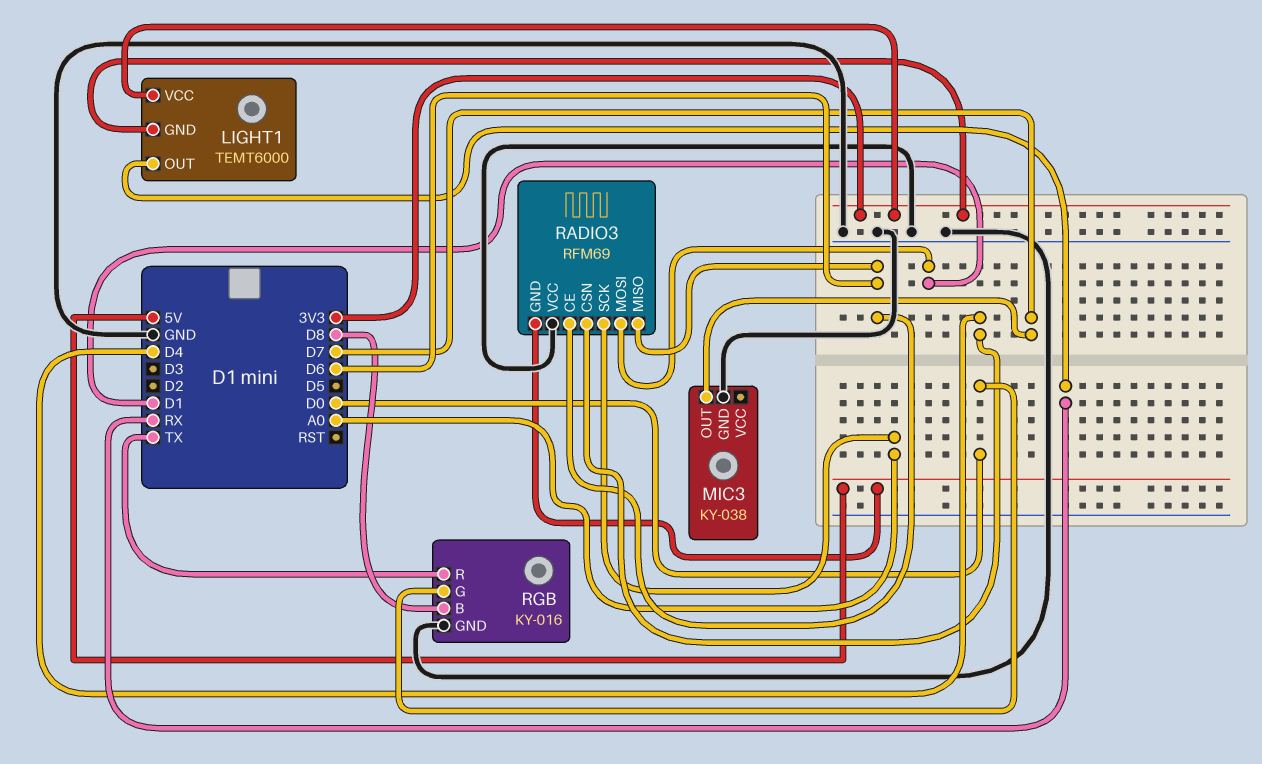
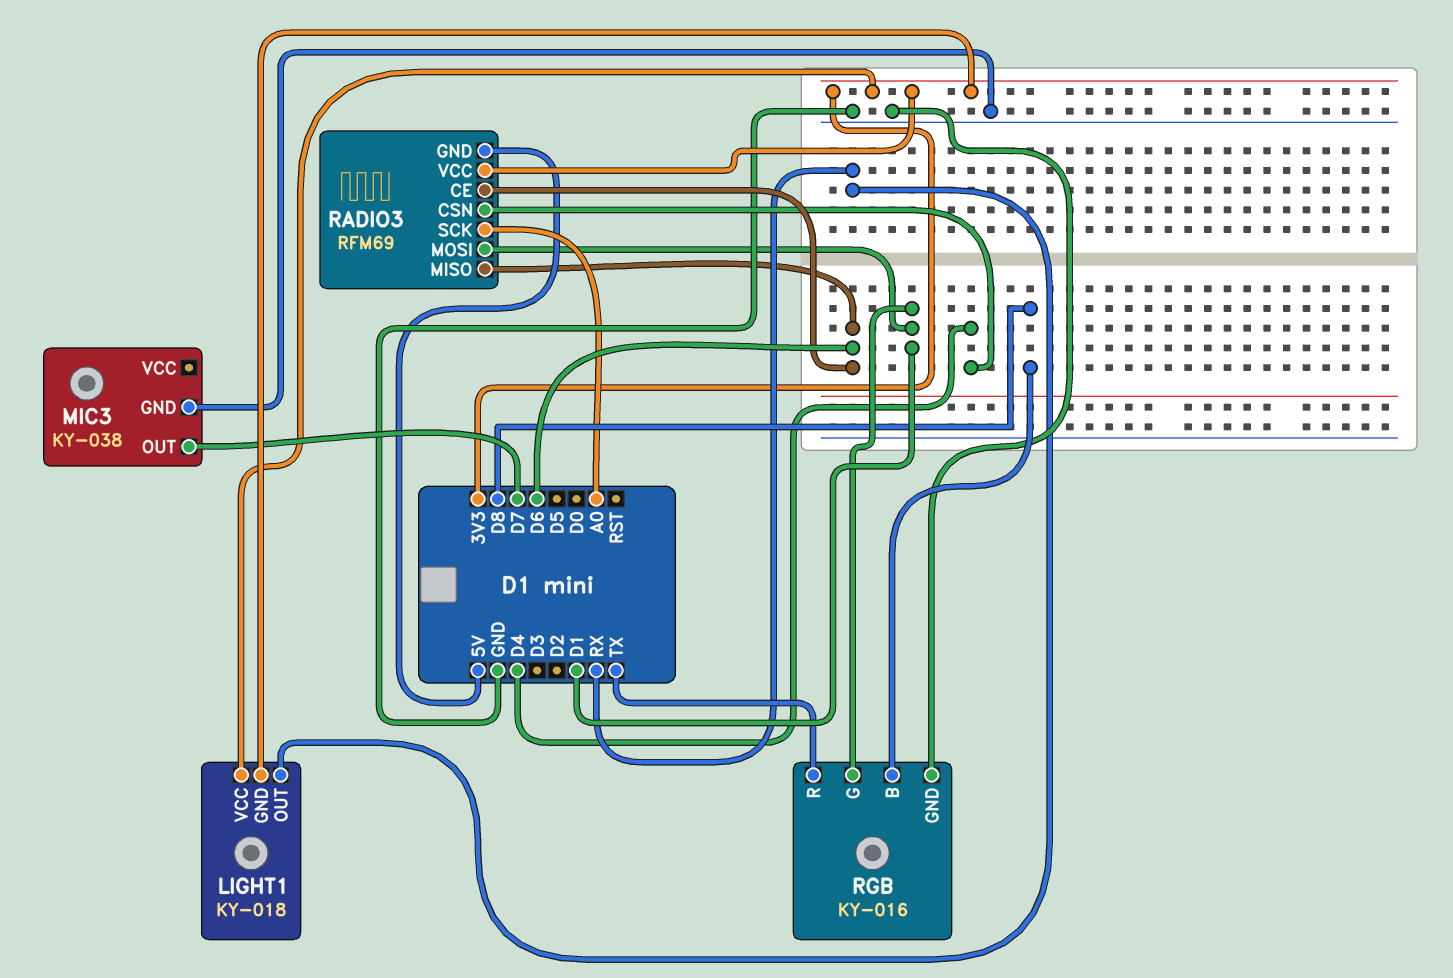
LIGHT1: TEMT6000 -> KY-018
RADIO3 pin VCC: GND -> 3V3
RGB pin G: D0 -> D1

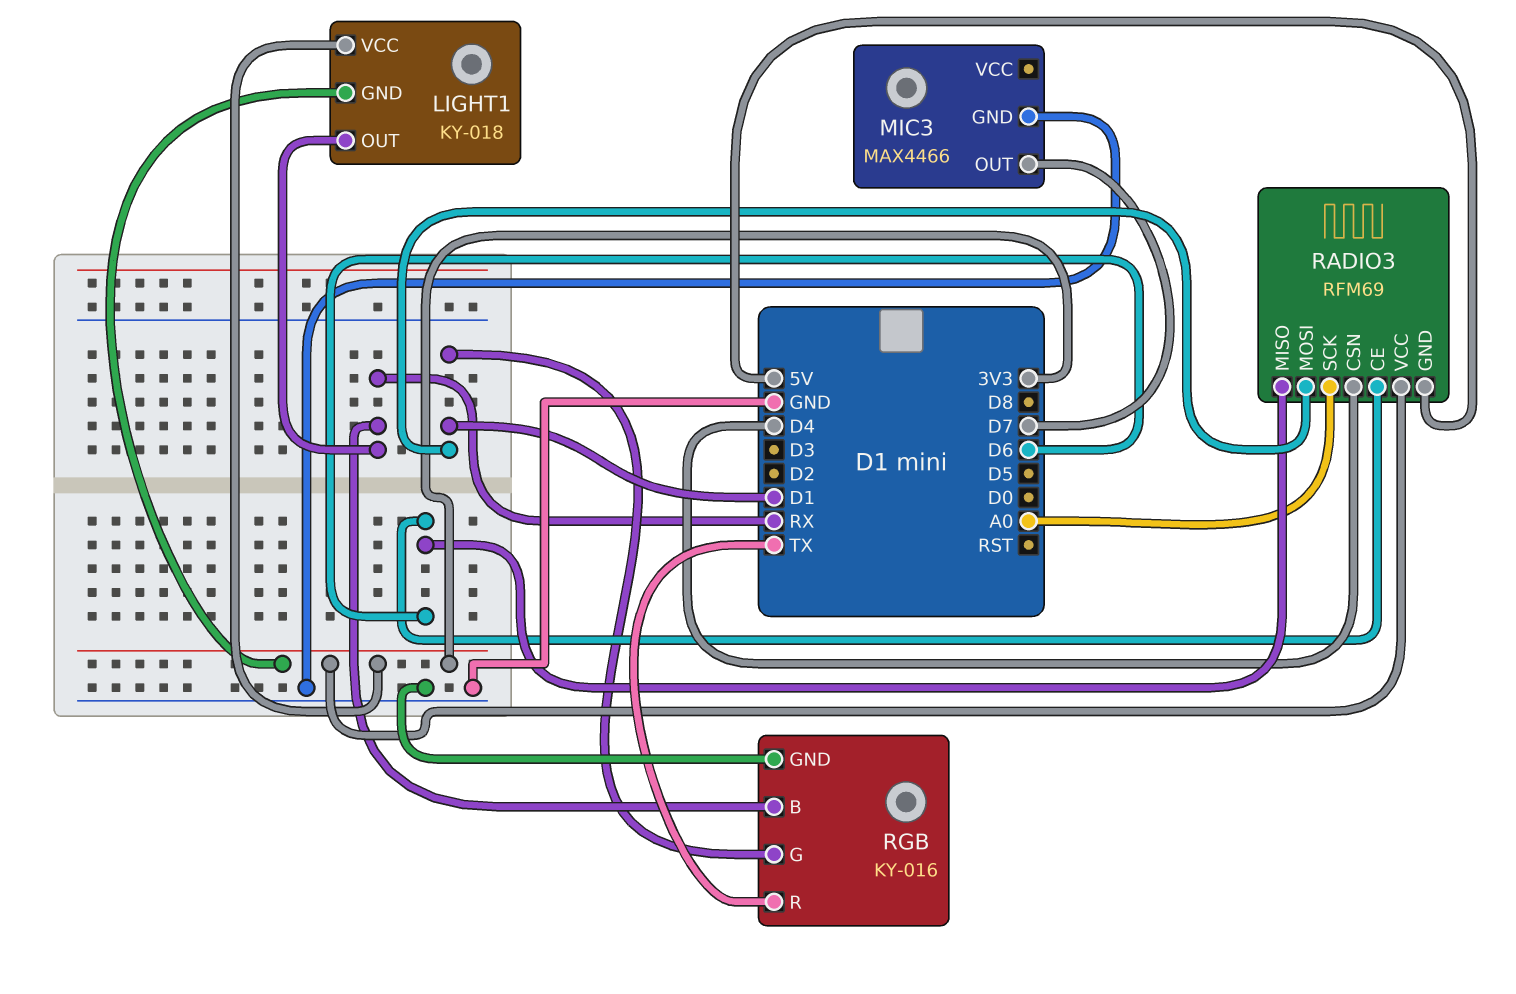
MIC3: KY-038 -> MAX4466
RGB pin B: D8 -> RX

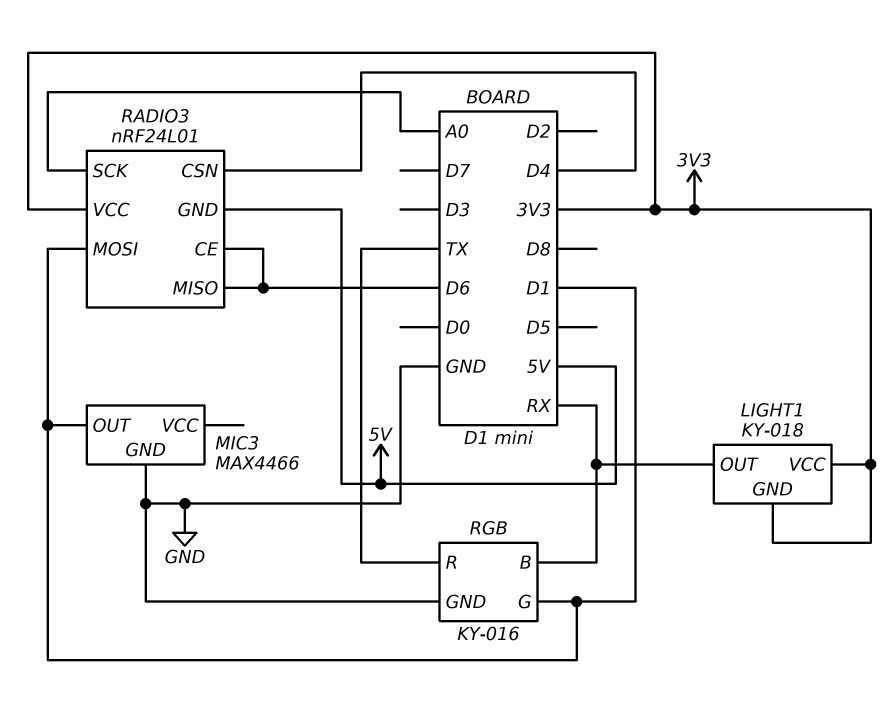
MIC3 pin OUT: D7 -> D1
RADIO3: RFM69 -> nRF24L01

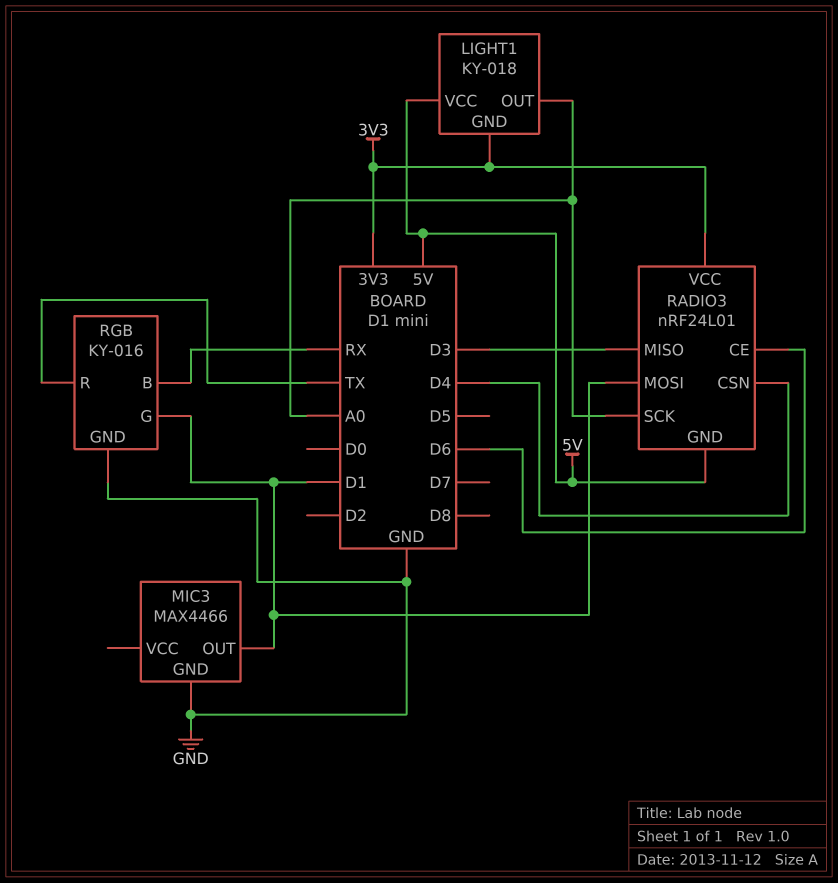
LIGHT1 pin OUT: RX -> A0
LIGHT1 pin VCC: 3V3 -> 5V
RADIO3 pin MISO: D6 -> D3

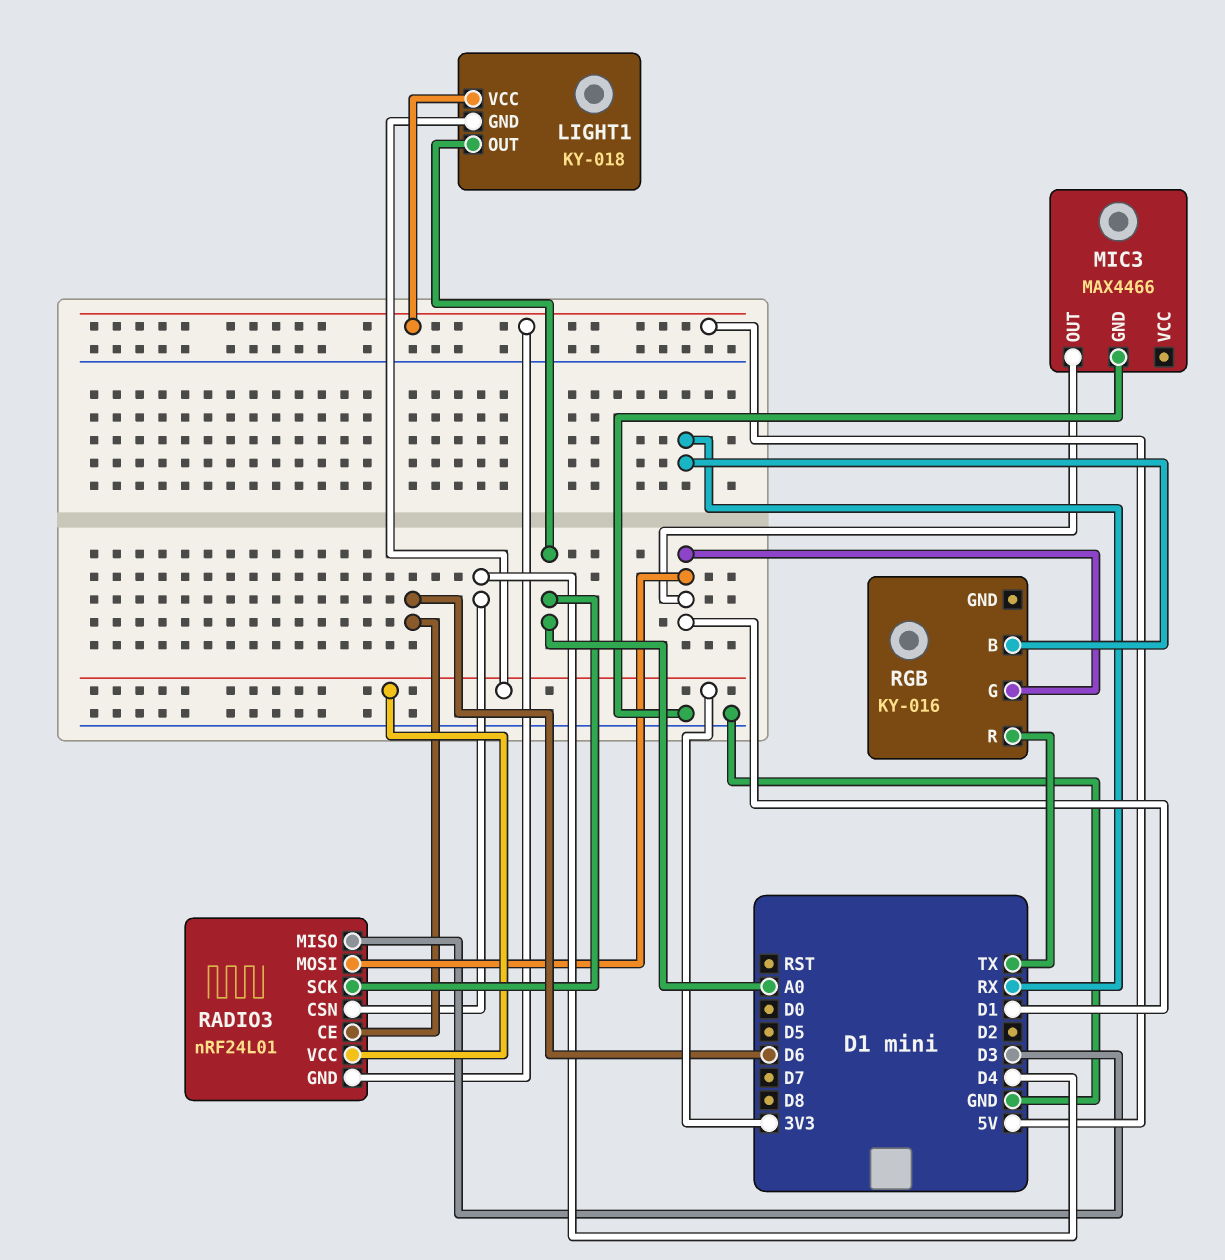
RGB pin GND: GND -> none

